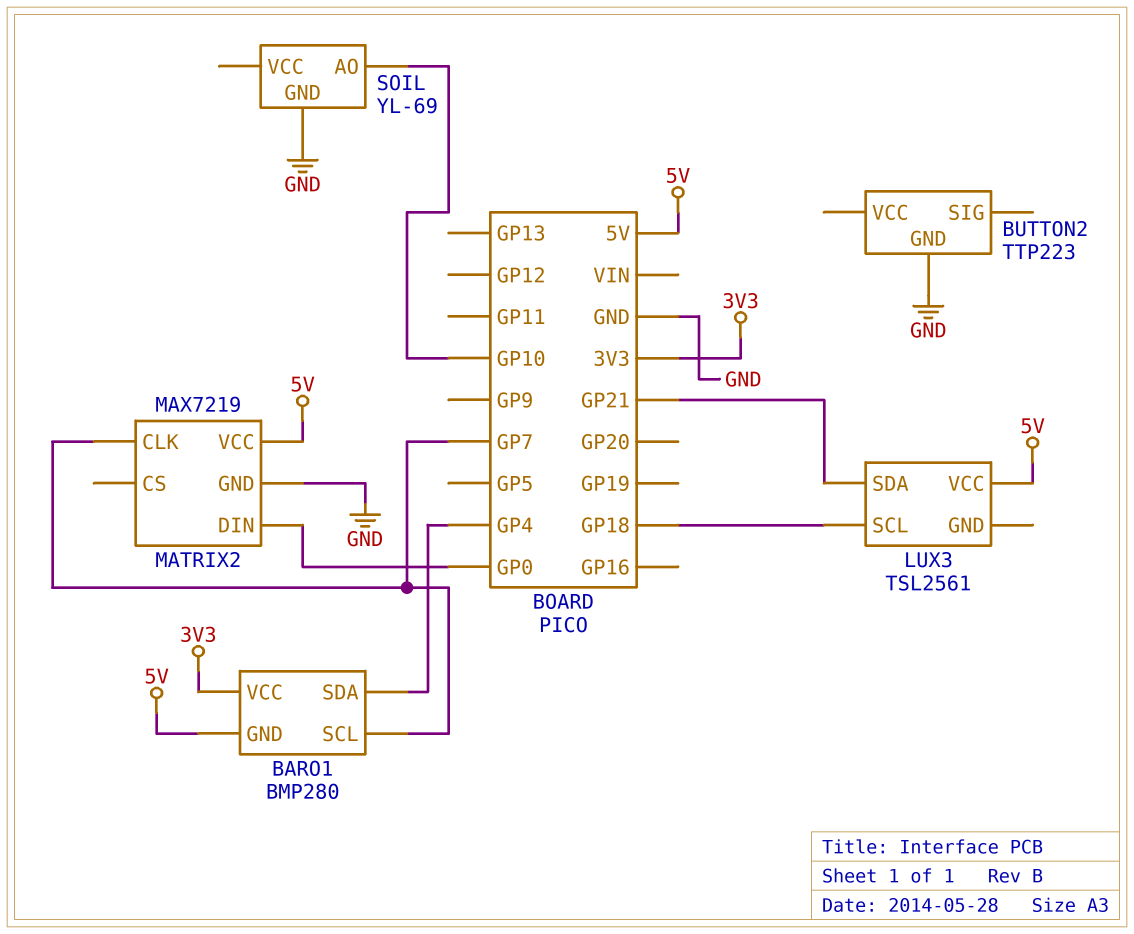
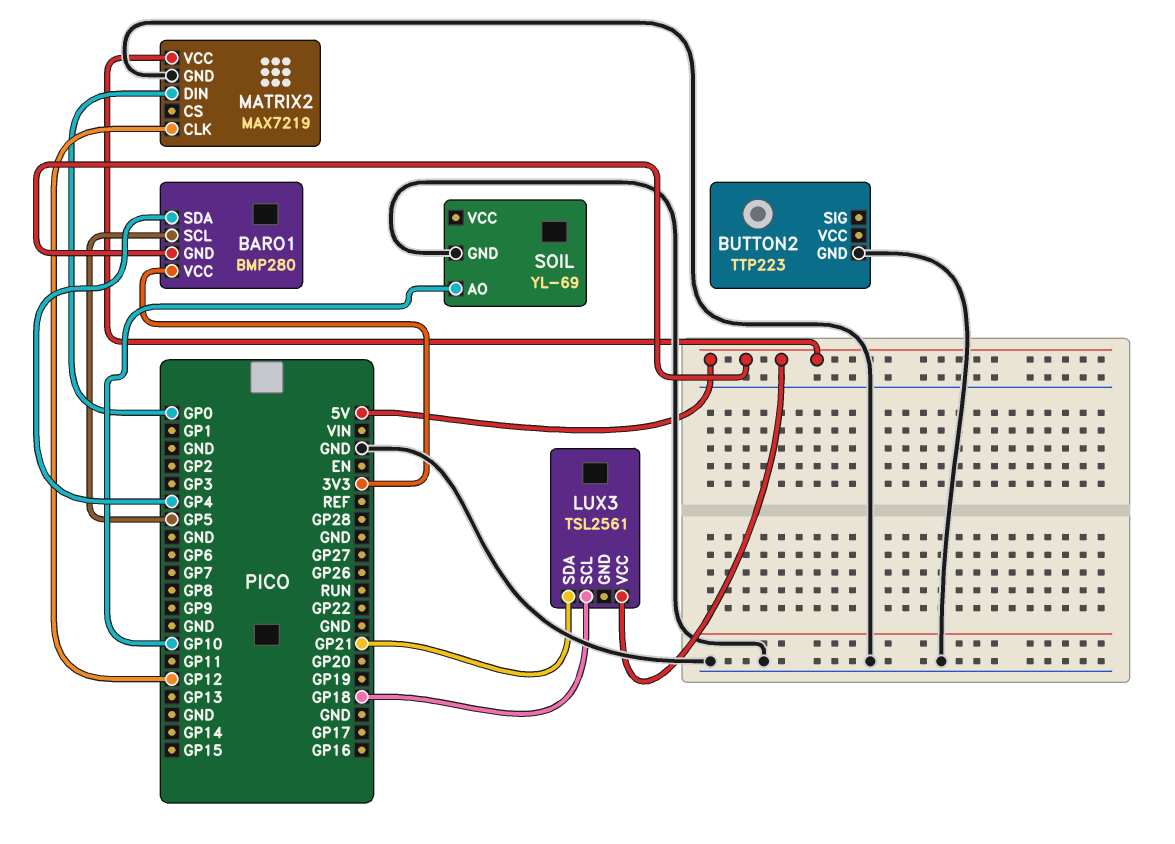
BARO1 pin SCL: GP7 -> GP5
MATRIX2 pin CLK: GP7 -> GP12

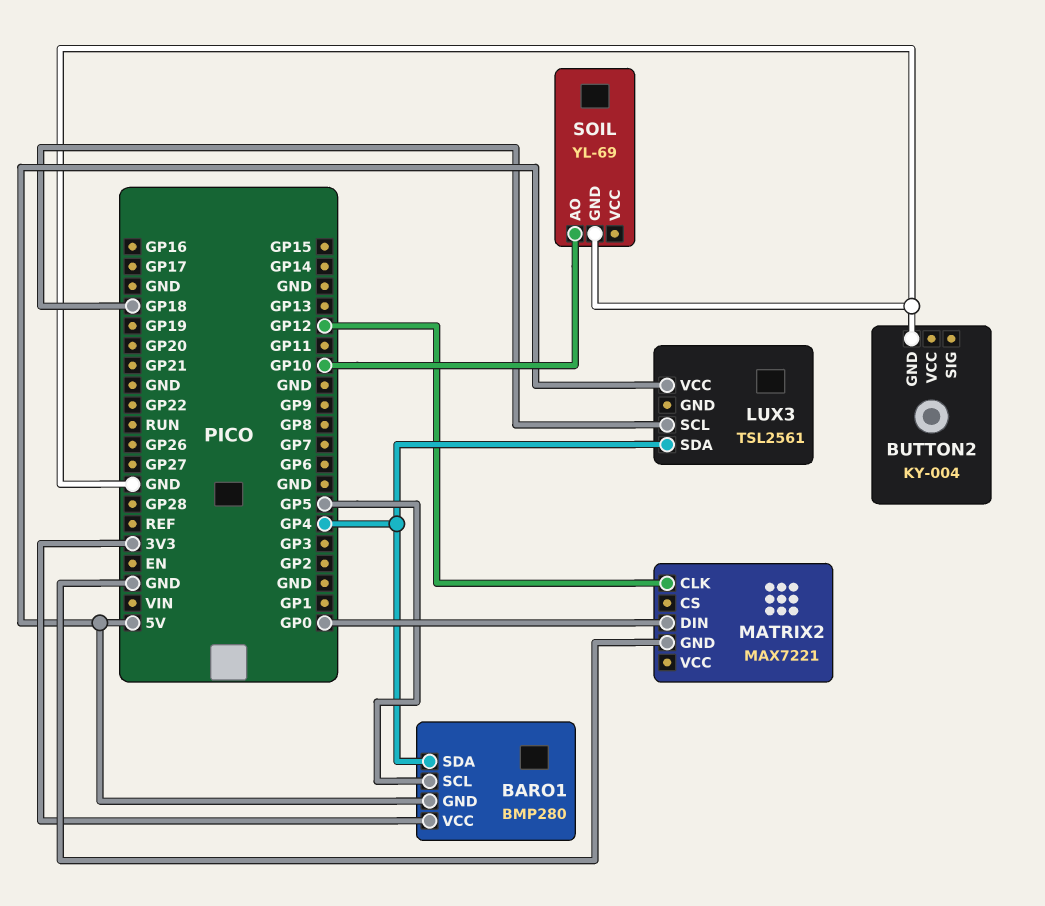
BUTTON2: TTP223 -> KY-004
LUX3 pin SDA: GP21 -> GP4
MATRIX2: MAX7219 -> MAX7221
MATRIX2 pin VCC: 5V -> none

